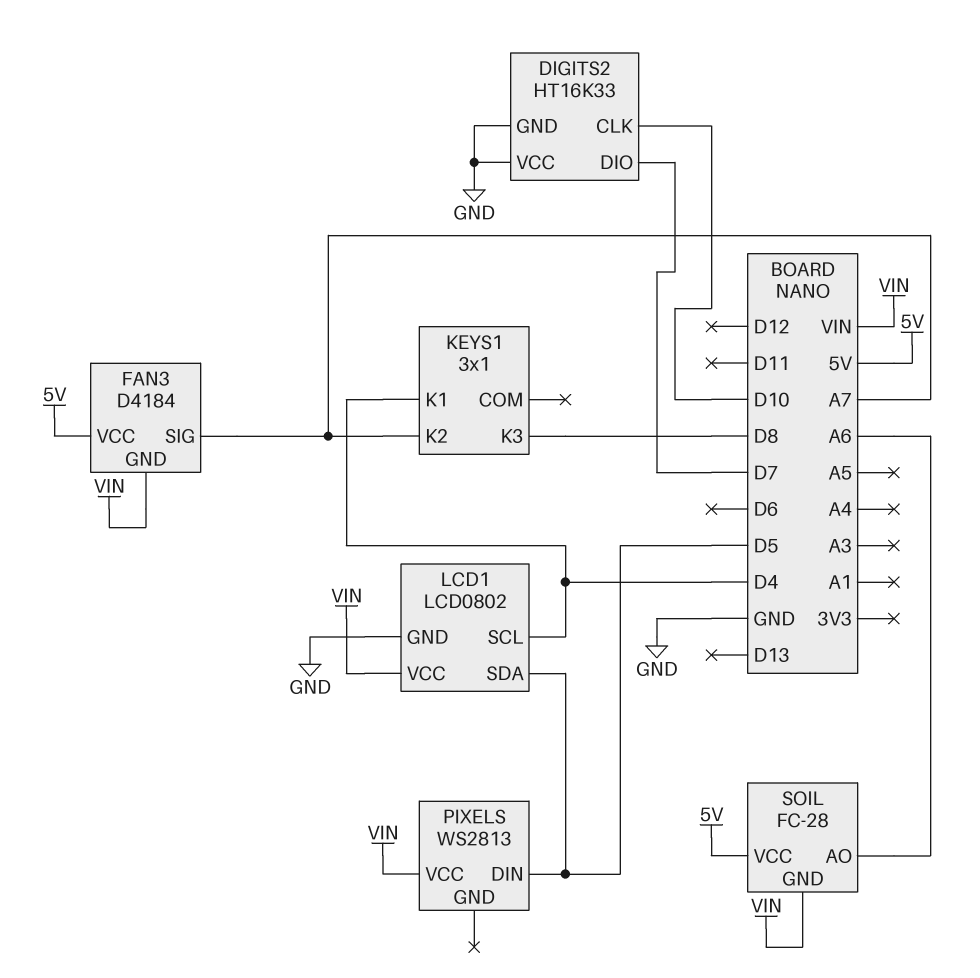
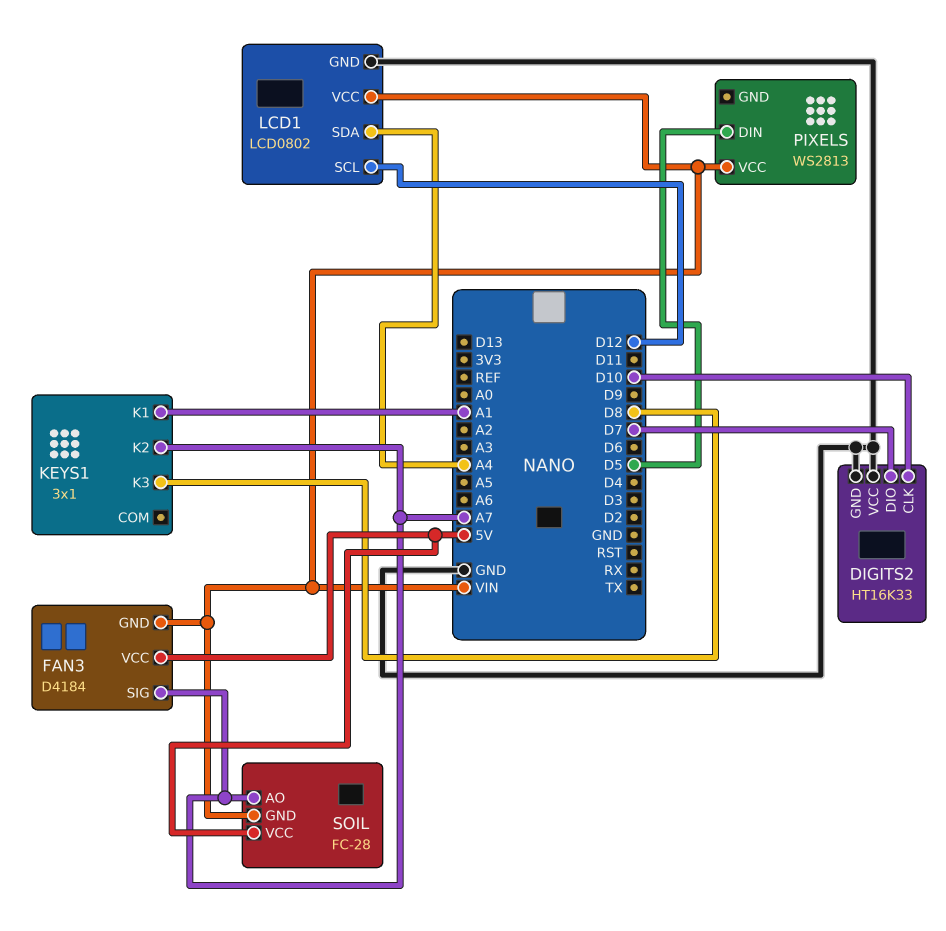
KEYS1 pin K1: D4 -> A1
LCD1 pin SCL: D4 -> D12
LCD1 pin SDA: D5 -> A4
SOIL pin AO: A6 -> A7

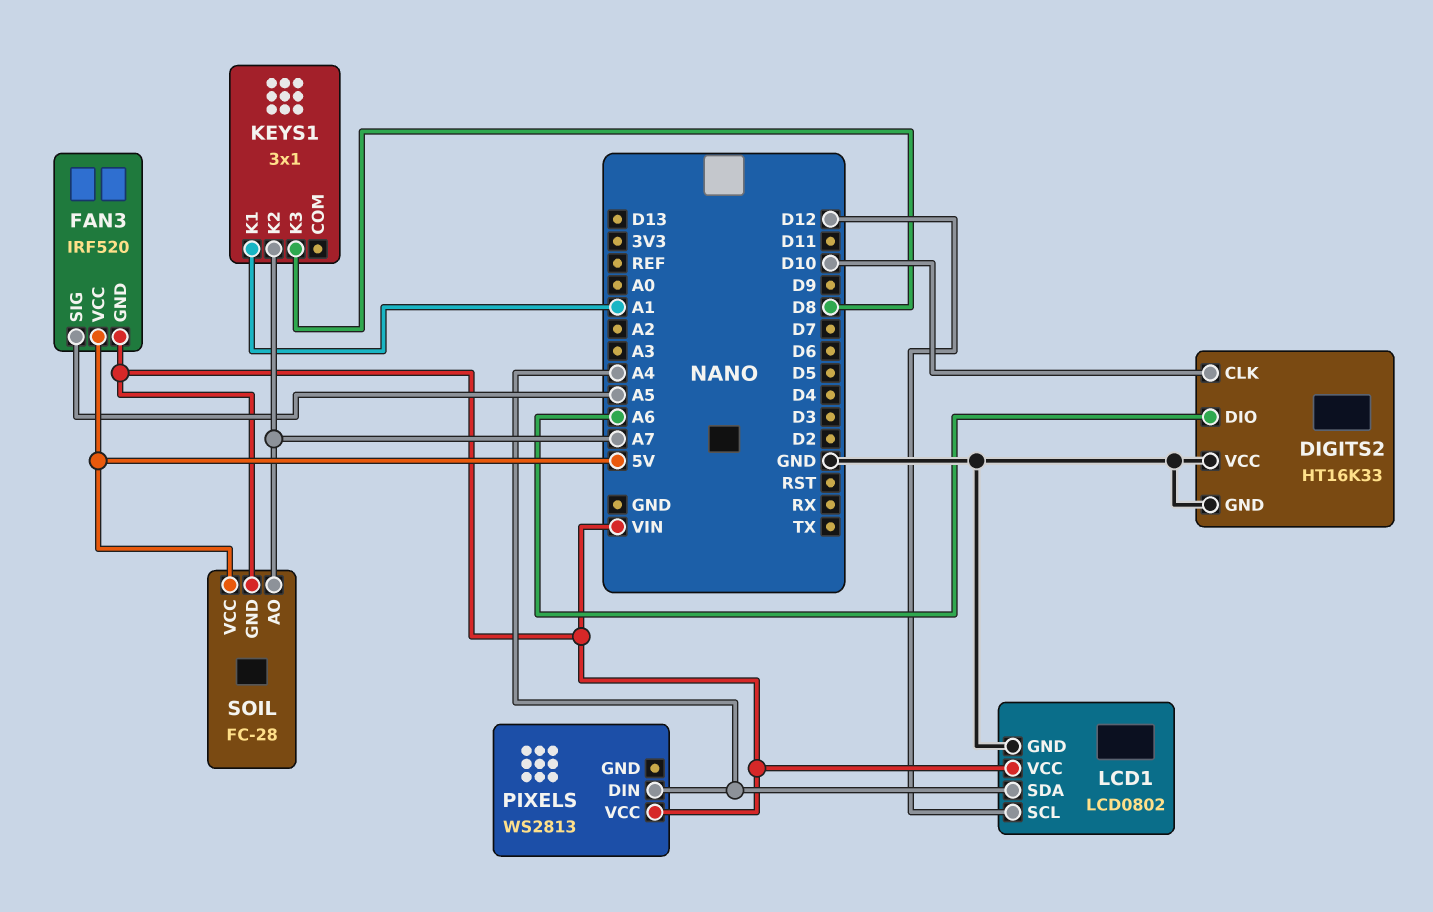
DIGITS2 pin DIO: D7 -> A6
FAN3: D4184 -> IRF520
FAN3 pin SIG: A7 -> A5
PIXELS pin DIN: D5 -> A4

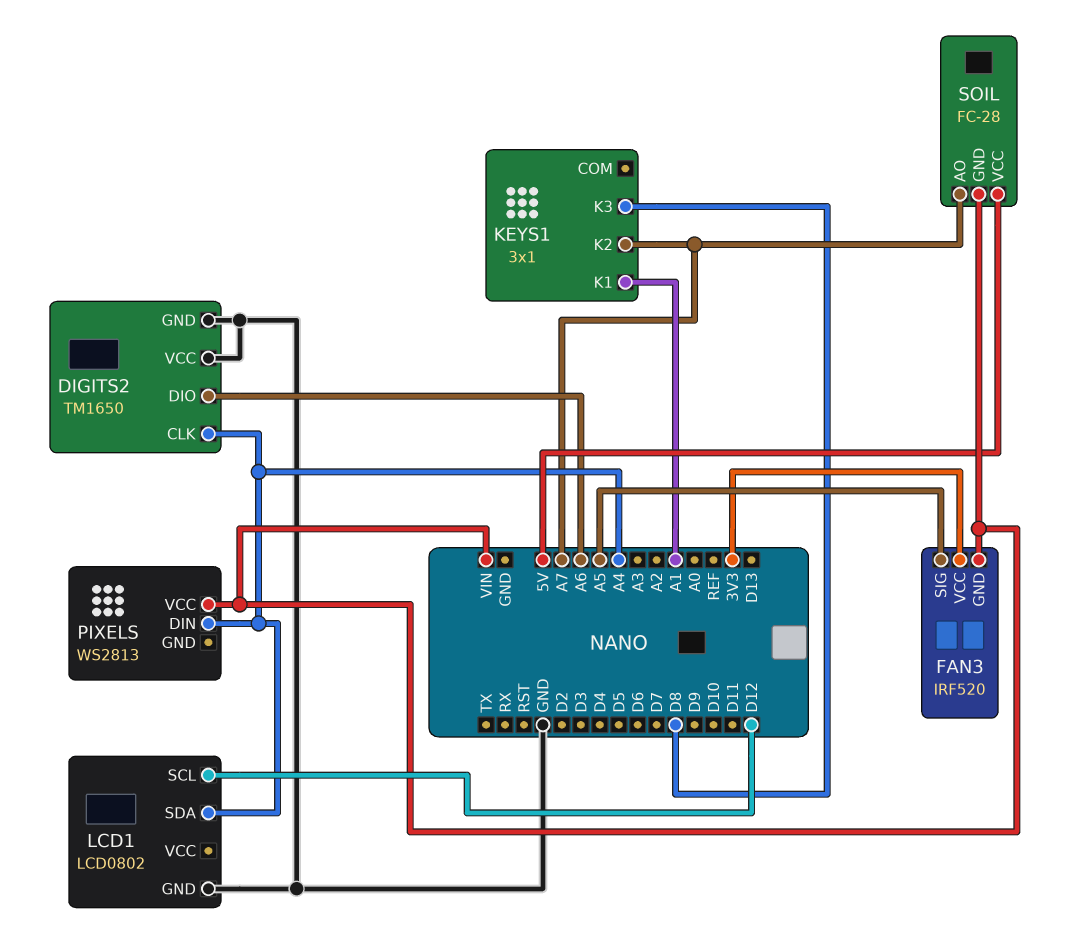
DIGITS2: HT16K33 -> TM1650
DIGITS2 pin CLK: D10 -> A4
FAN3 pin VCC: 5V -> 3V3
LCD1 pin VCC: VIN -> none

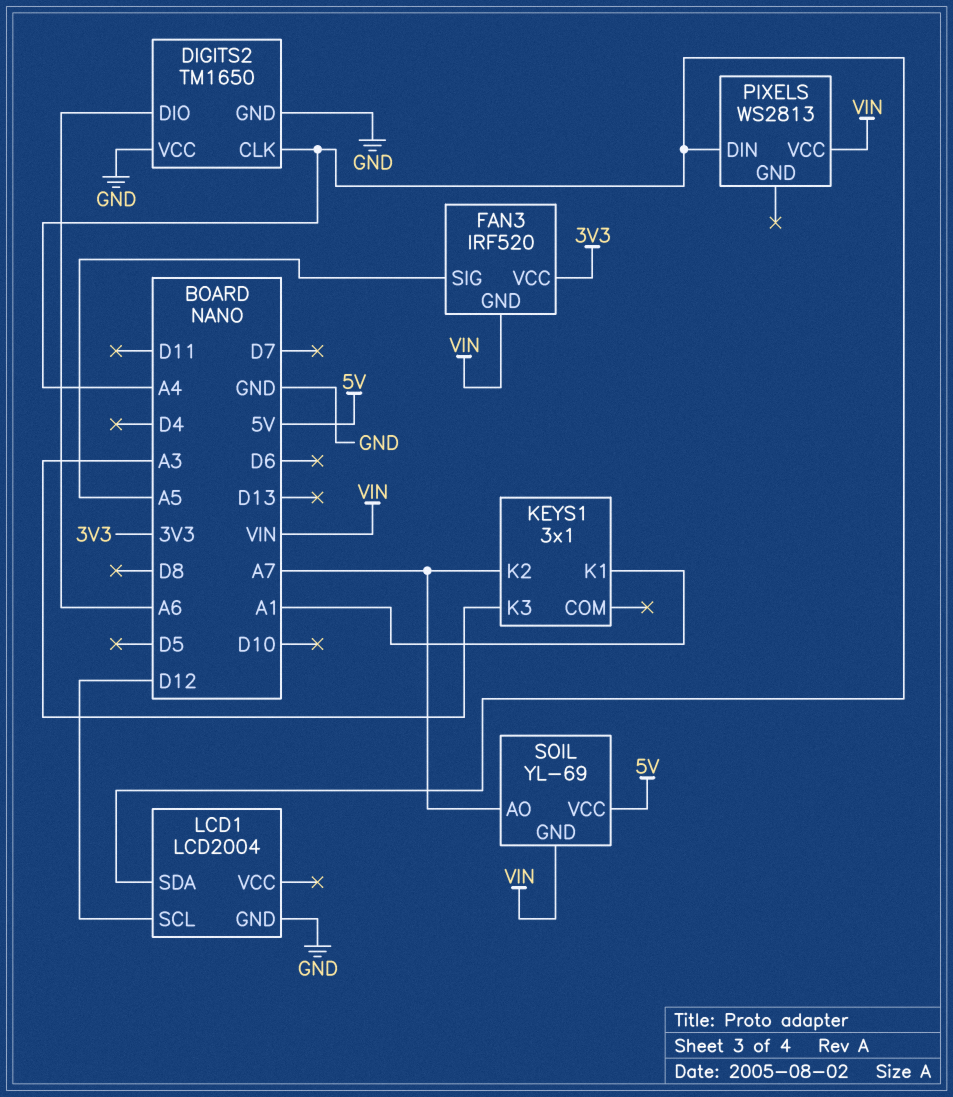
KEYS1 pin K3: D8 -> A3
LCD1: LCD0802 -> LCD2004
SOIL: FC-28 -> YL-69

